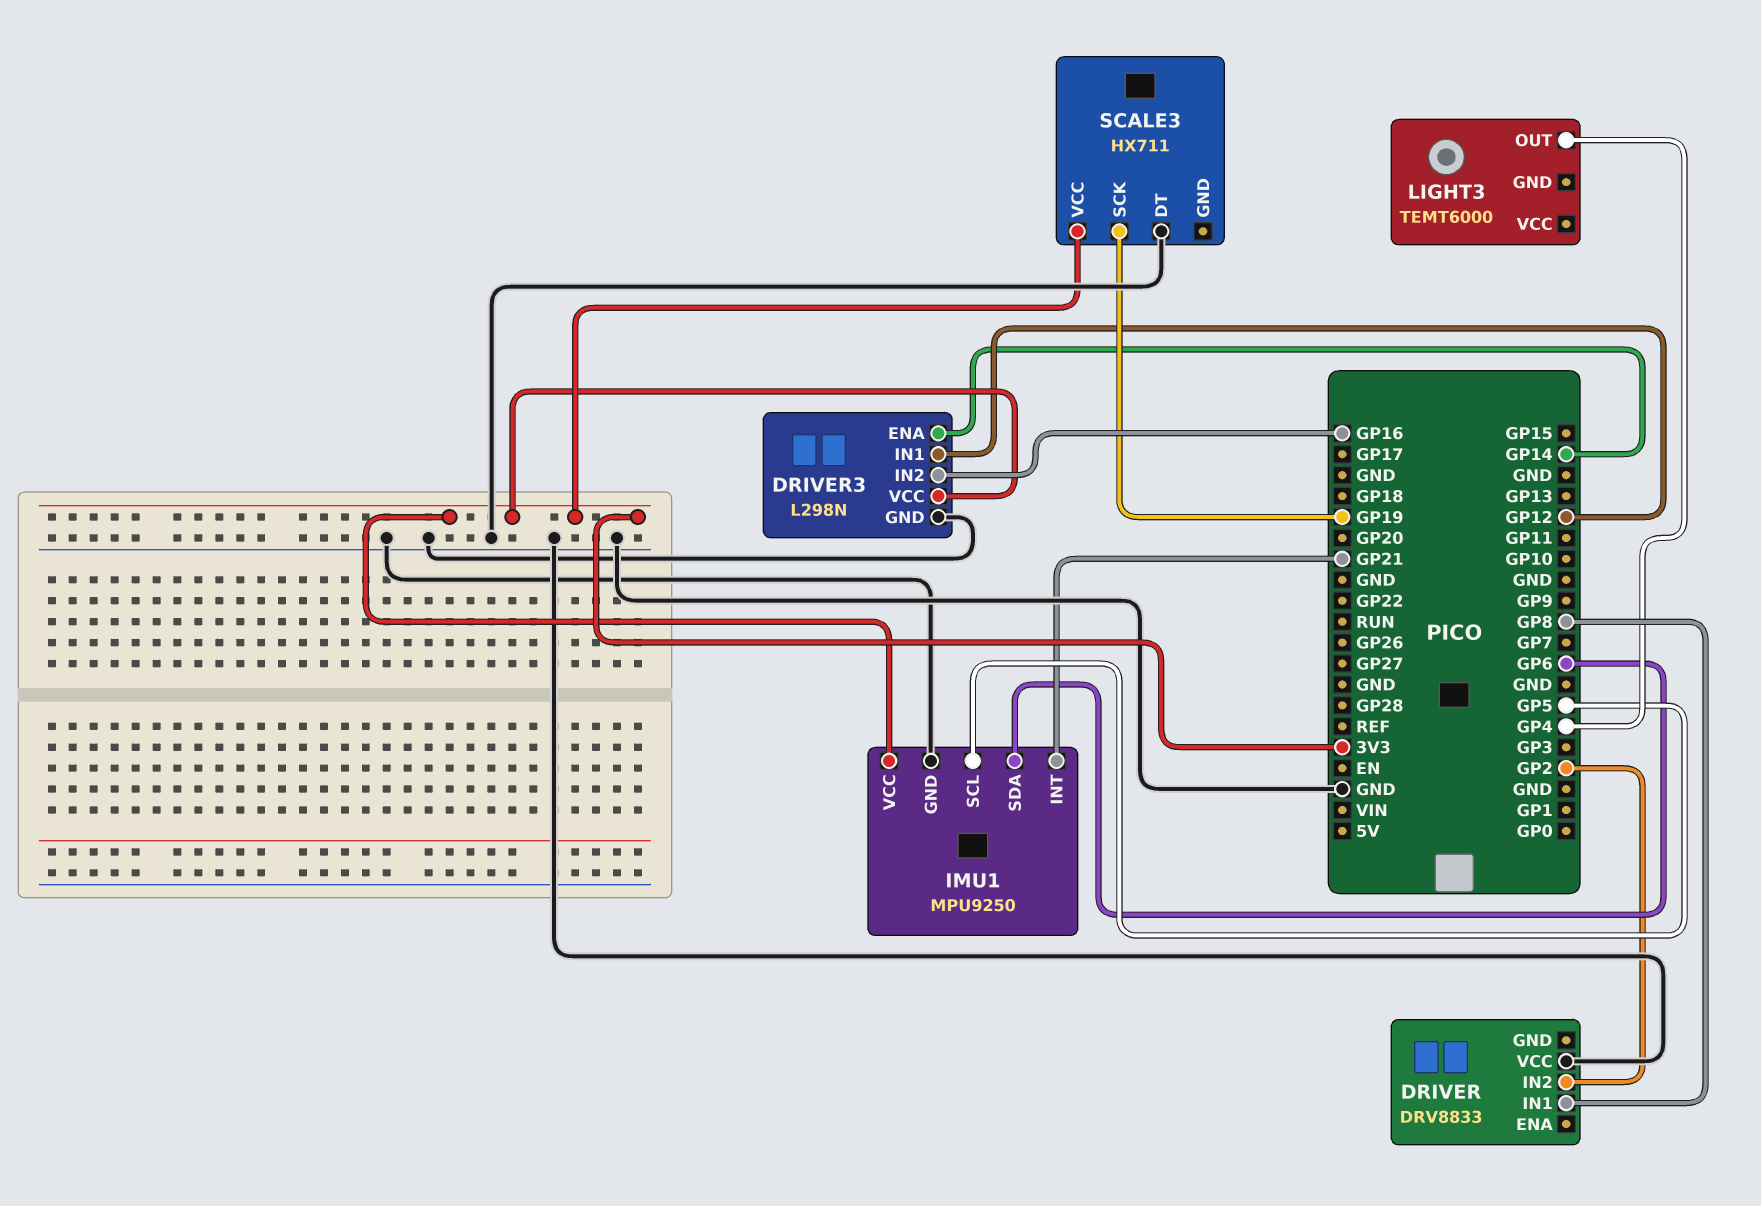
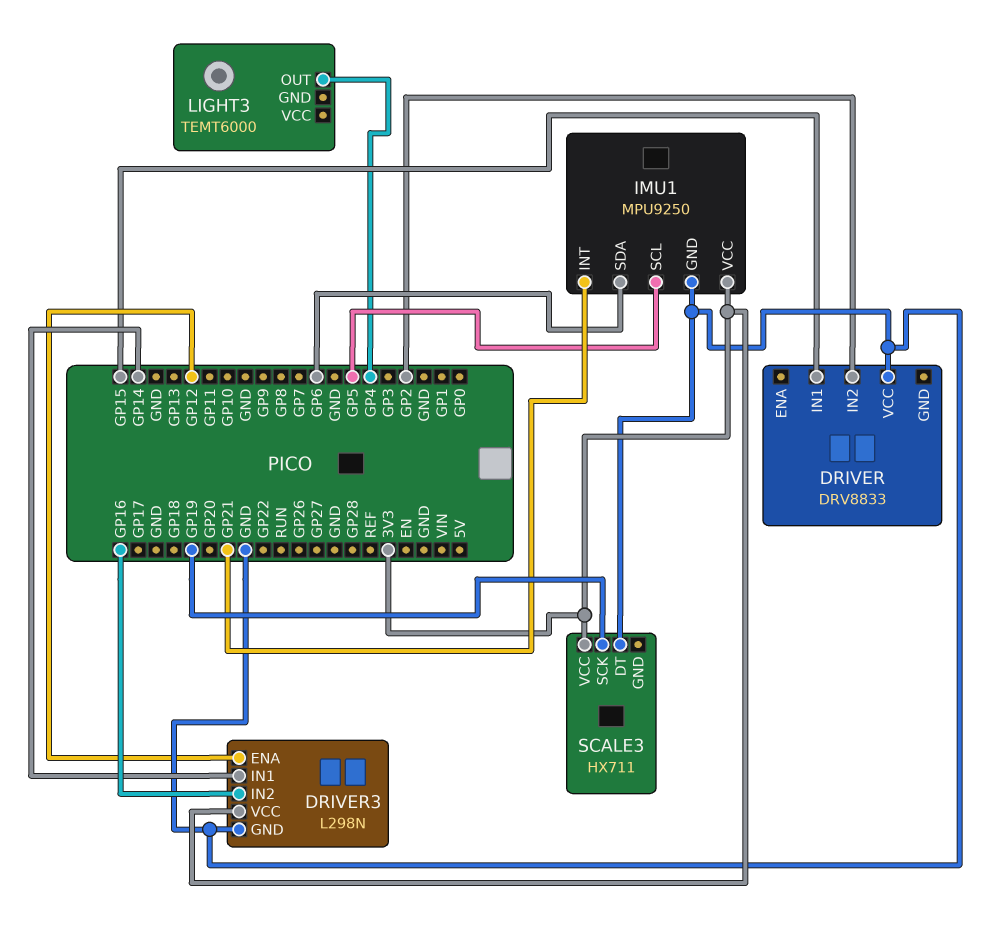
DRIVER pin IN1: GP8 -> GP15
DRIVER3 pin ENA: GP14 -> GP12
DRIVER3 pin IN1: GP12 -> GP14

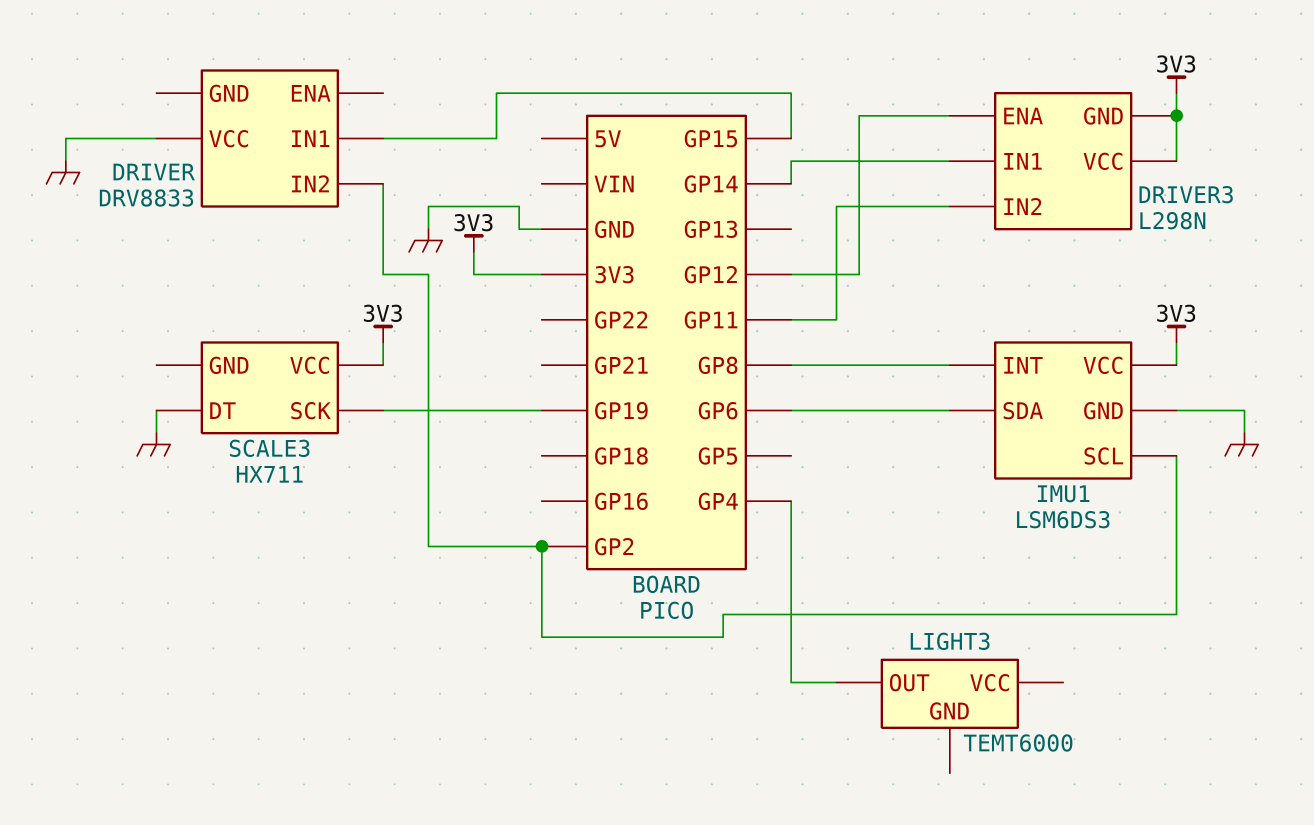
DRIVER3 pin GND: GND -> 3V3
DRIVER3 pin IN2: GP16 -> GP11
IMU1: MPU9250 -> LSM6DS3
IMU1 pin INT: GP21 -> GP8
IMU1 pin SCL: GP5 -> GP2

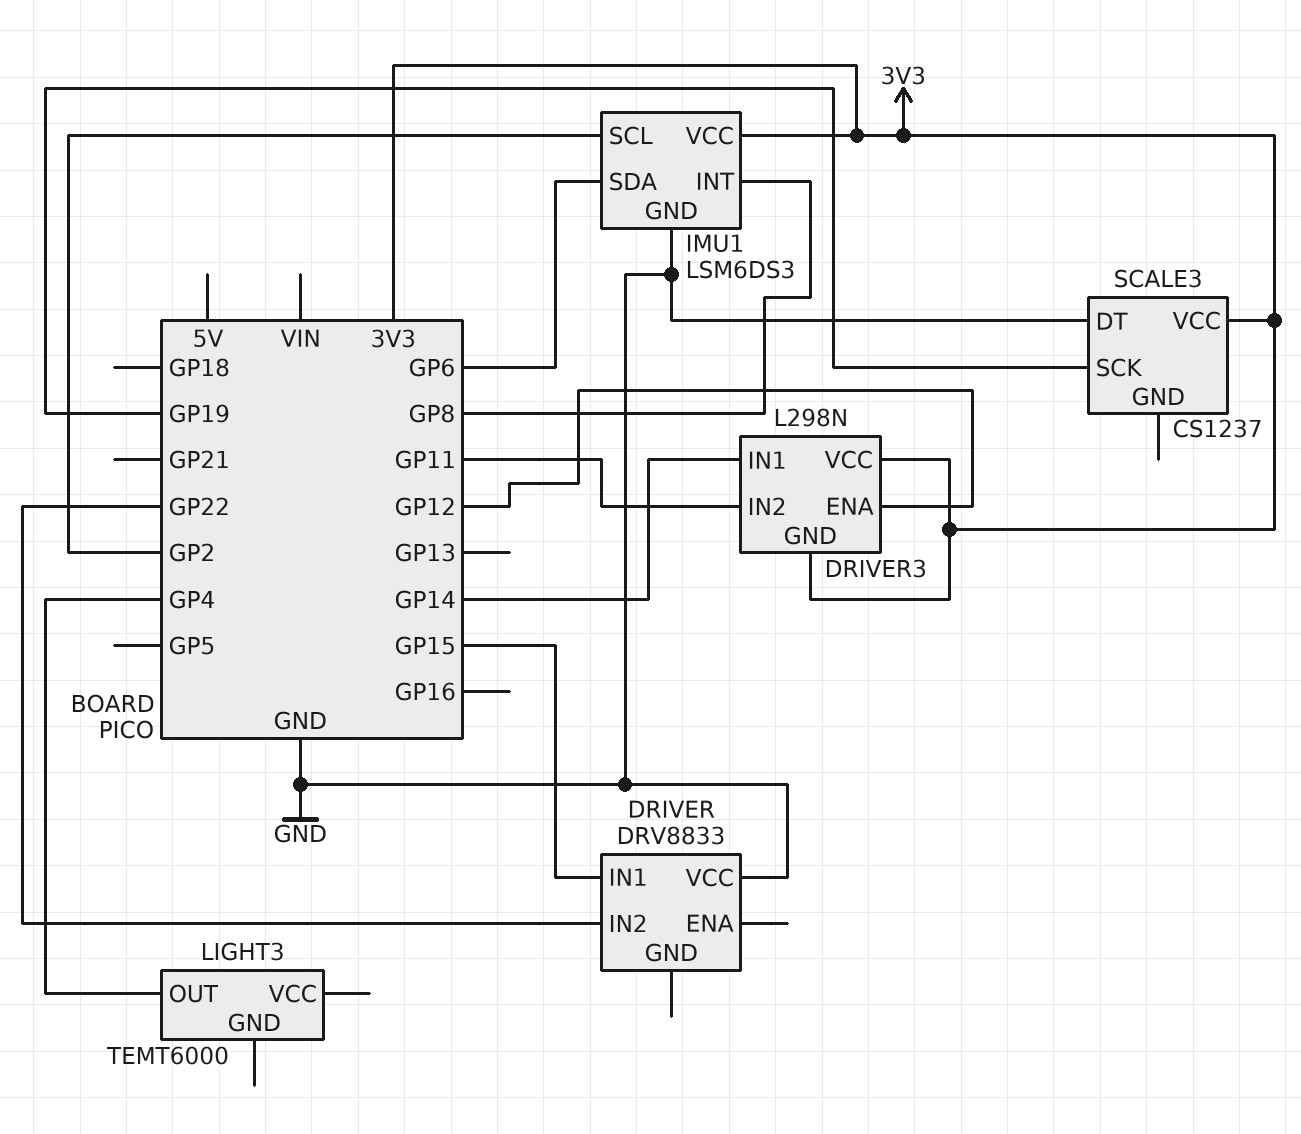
DRIVER pin IN2: GP2 -> GP22
SCALE3: HX711 -> CS1237

